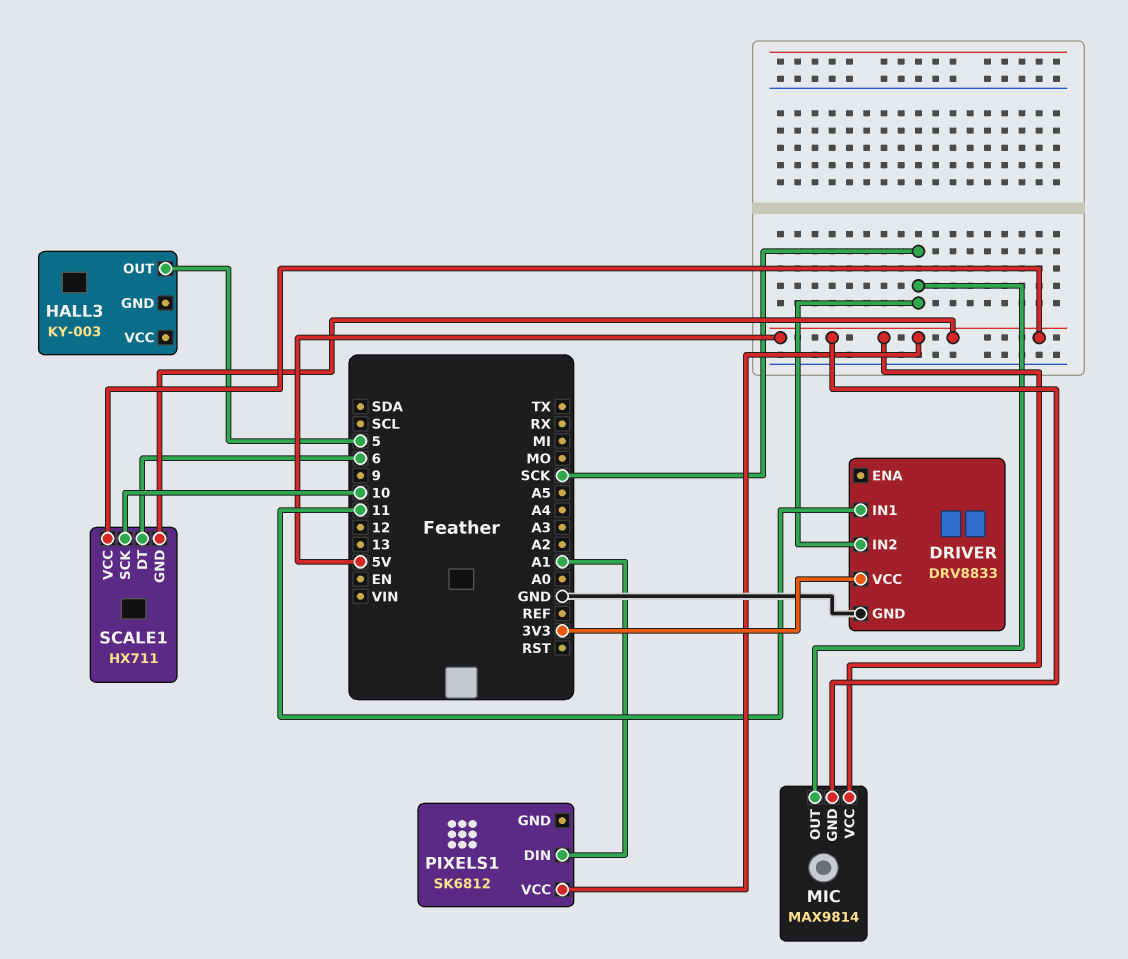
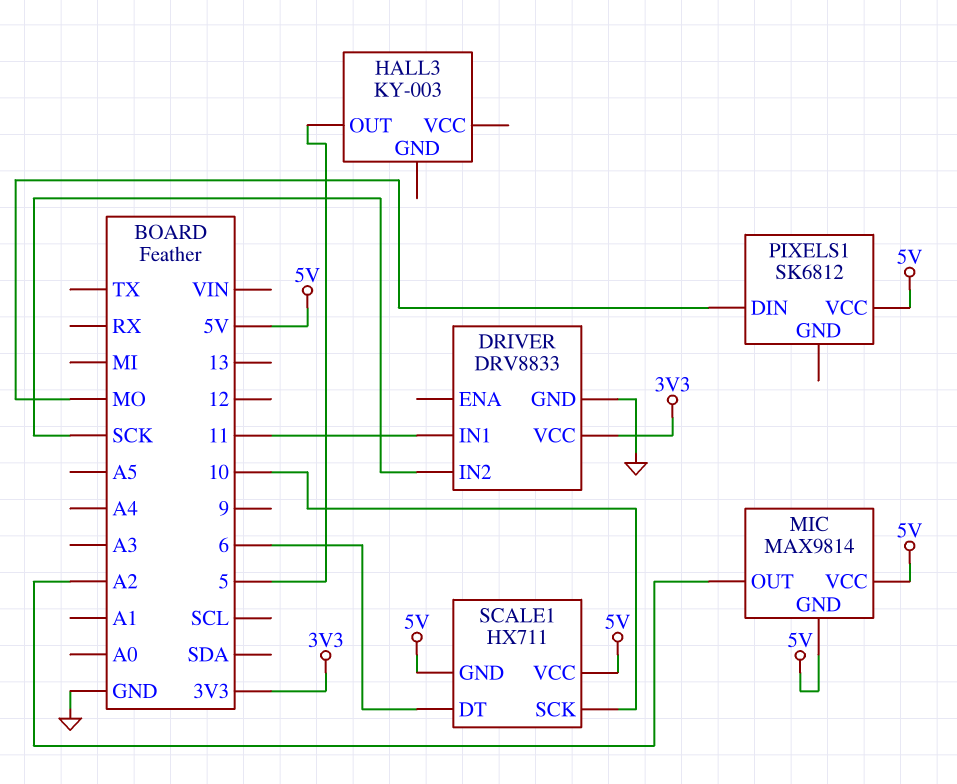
MIC pin OUT: SCK -> A2
PIXELS1 pin DIN: A1 -> MO

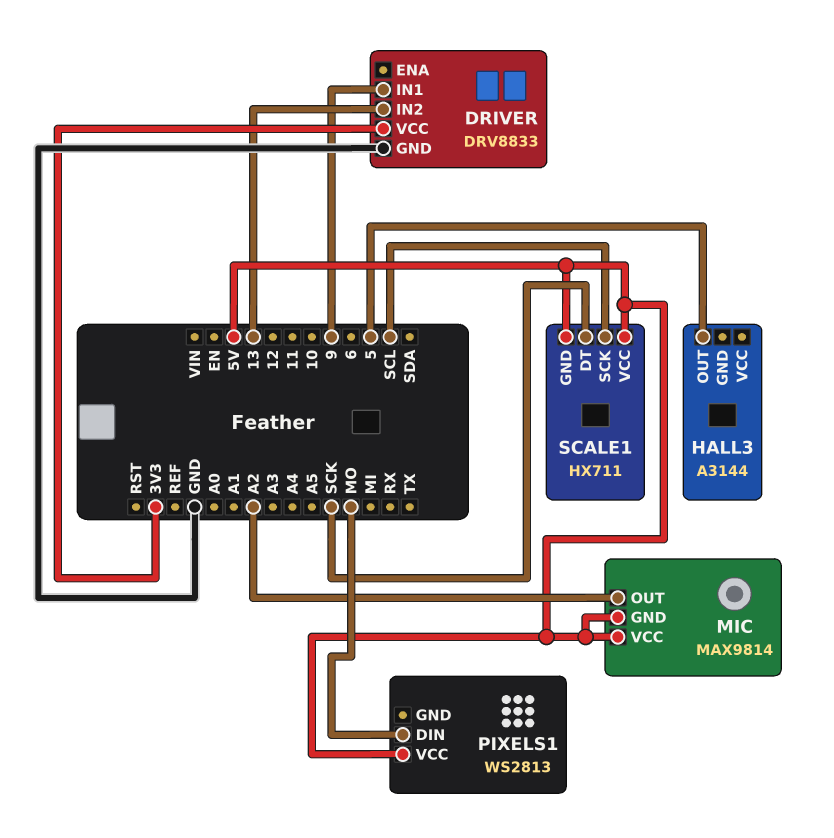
DRIVER pin IN1: 11 -> 9
DRIVER pin IN2: SCK -> 13
HALL3: KY-003 -> A3144
PIXELS1: SK6812 -> WS2813
SCALE1 pin DT: 6 -> SCK
SCALE1 pin SCK: 10 -> SCL

